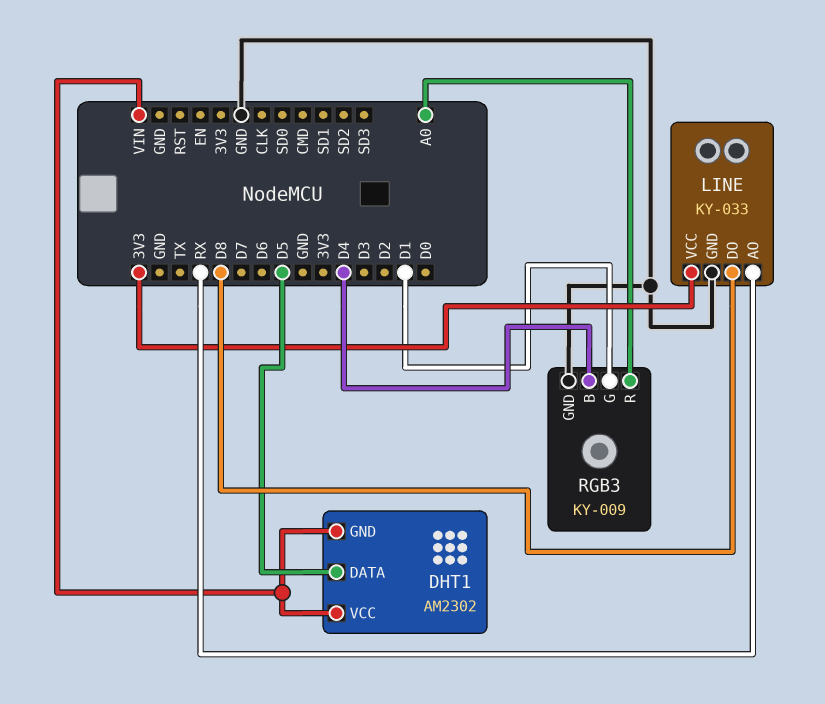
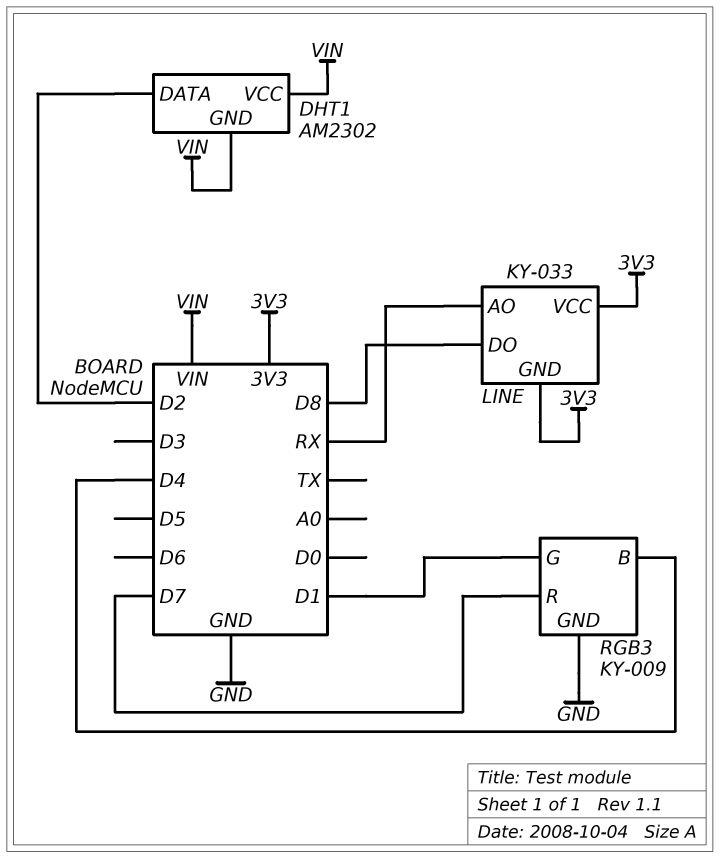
DHT1 pin DATA: D5 -> D2
LINE pin GND: GND -> 3V3
RGB3 pin R: A0 -> D7

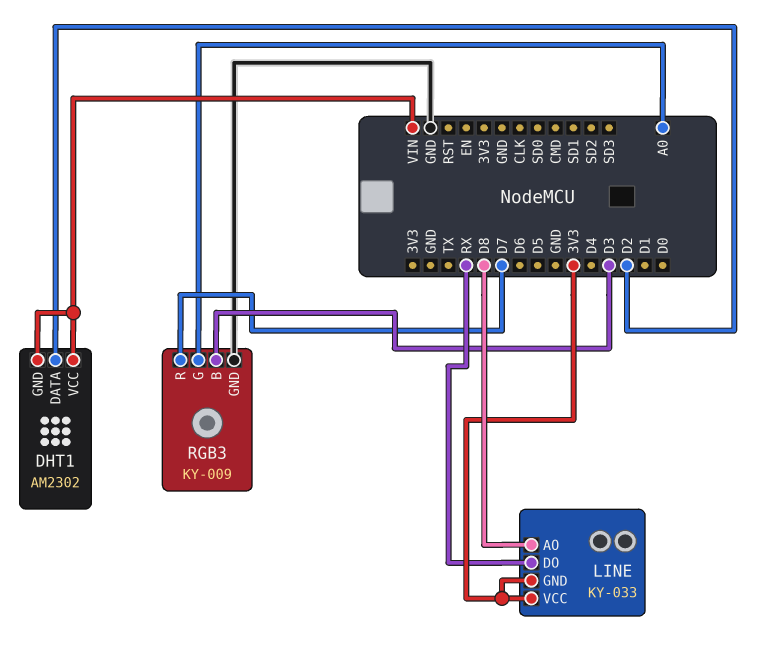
LINE pin AO: RX -> D8
LINE pin DO: D8 -> RX
RGB3 pin B: D4 -> D3
RGB3 pin G: D1 -> A0

